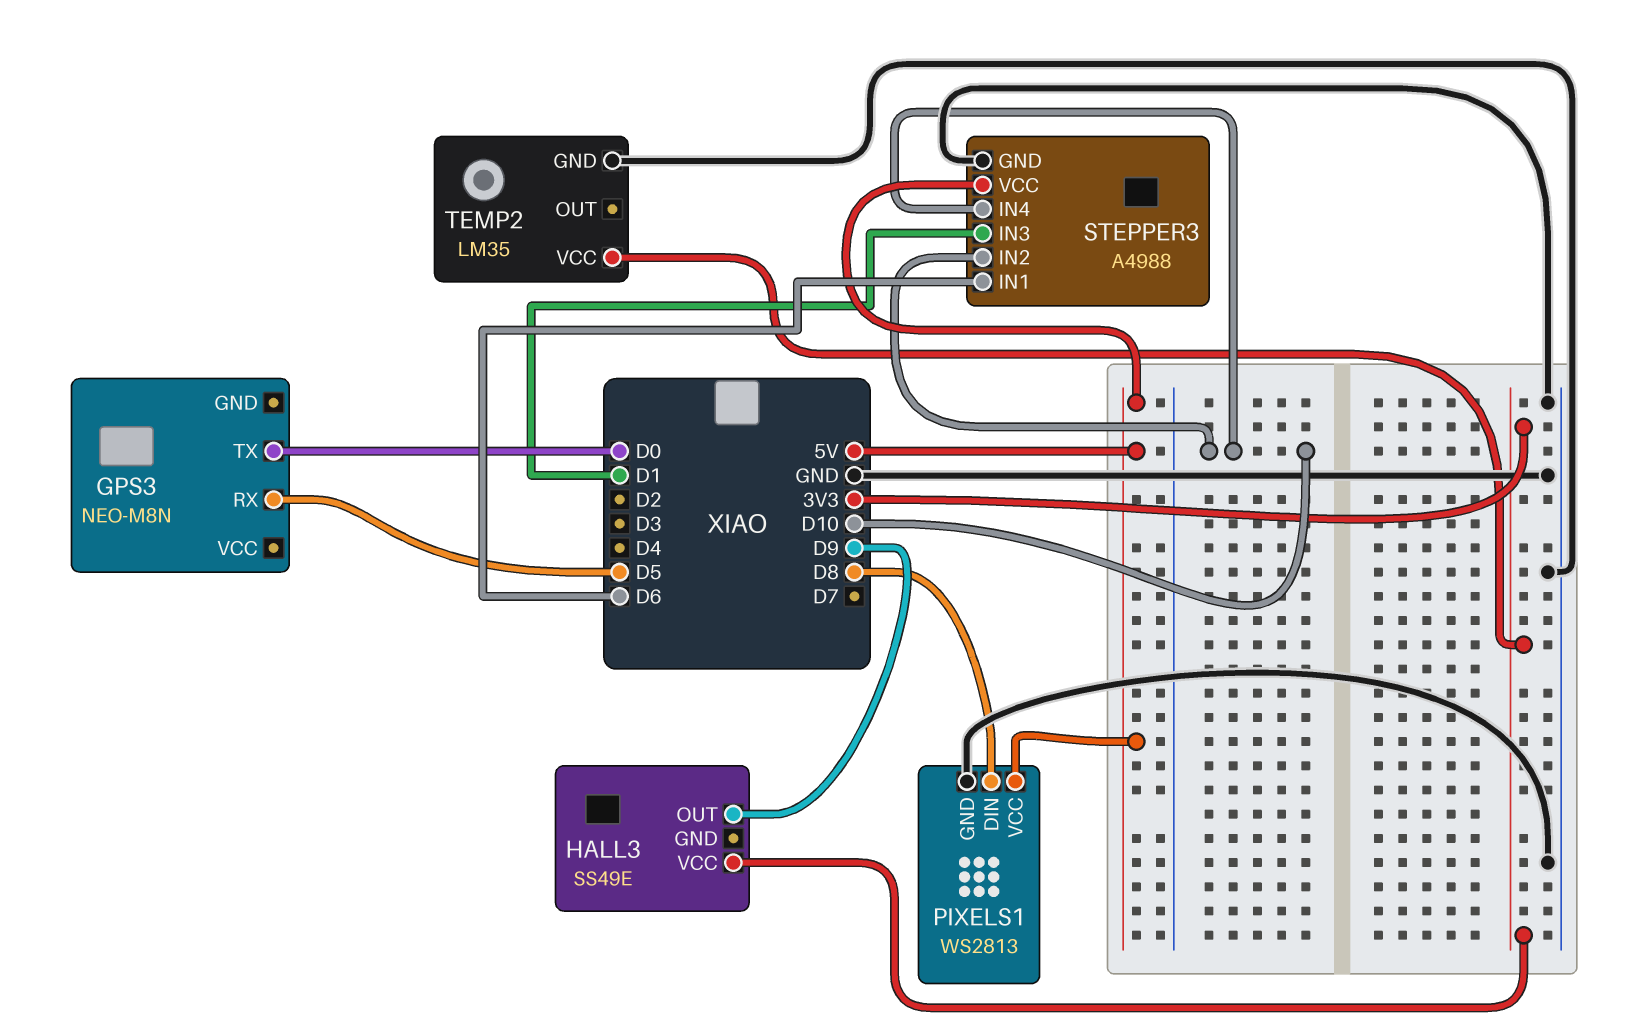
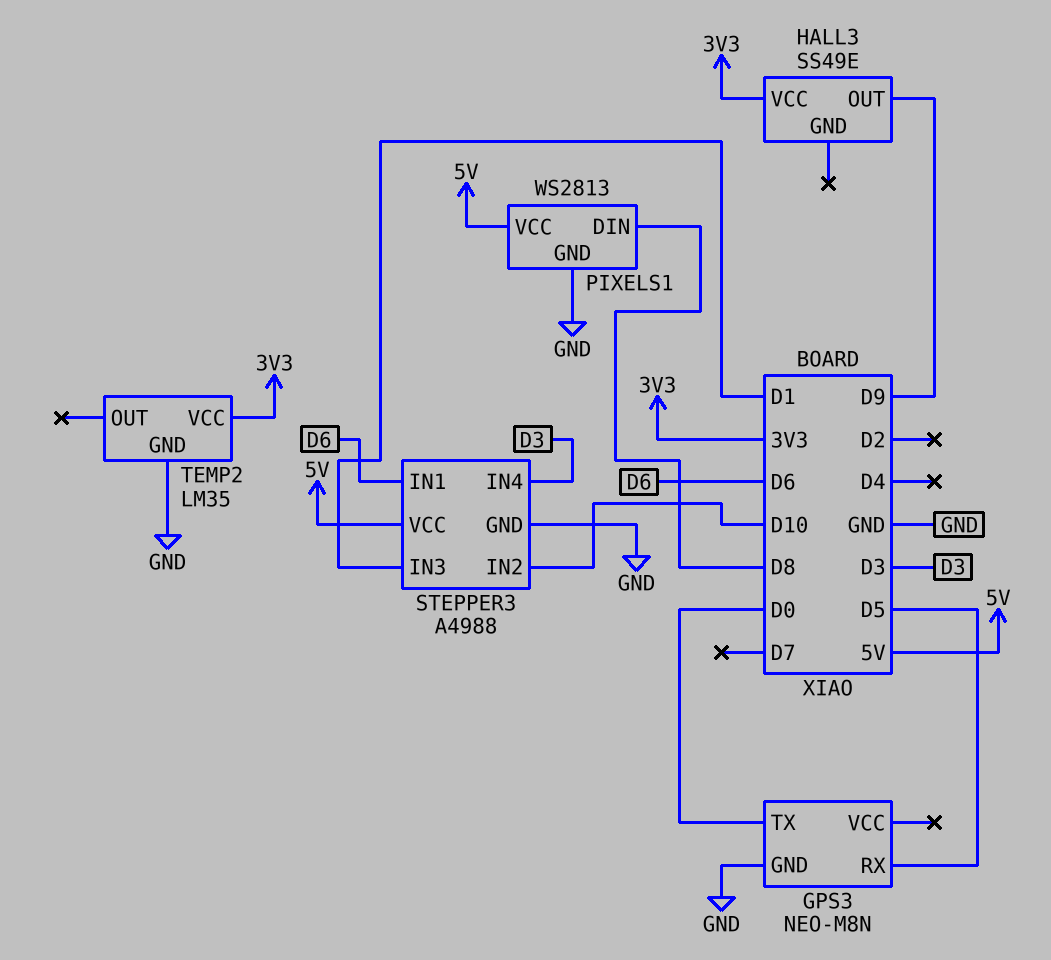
GPS3 pin GND: none -> GND
STEPPER3 pin IN4: D10 -> D3

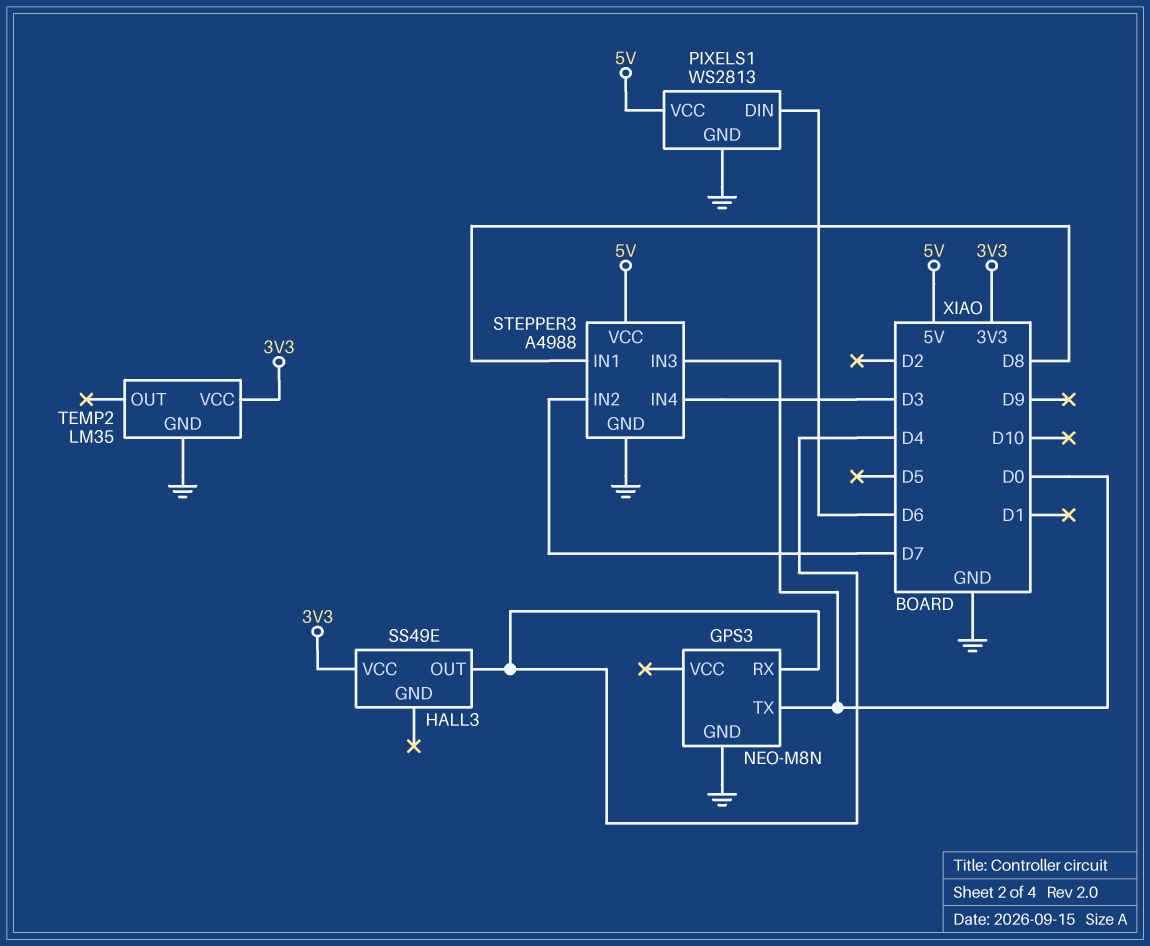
GPS3 pin RX: D5 -> D4
HALL3 pin OUT: D9 -> D4
PIXELS1 pin DIN: D8 -> D6
STEPPER3 pin IN1: D6 -> D8
STEPPER3 pin IN2: D10 -> D7
STEPPER3 pin IN3: D1 -> D0

